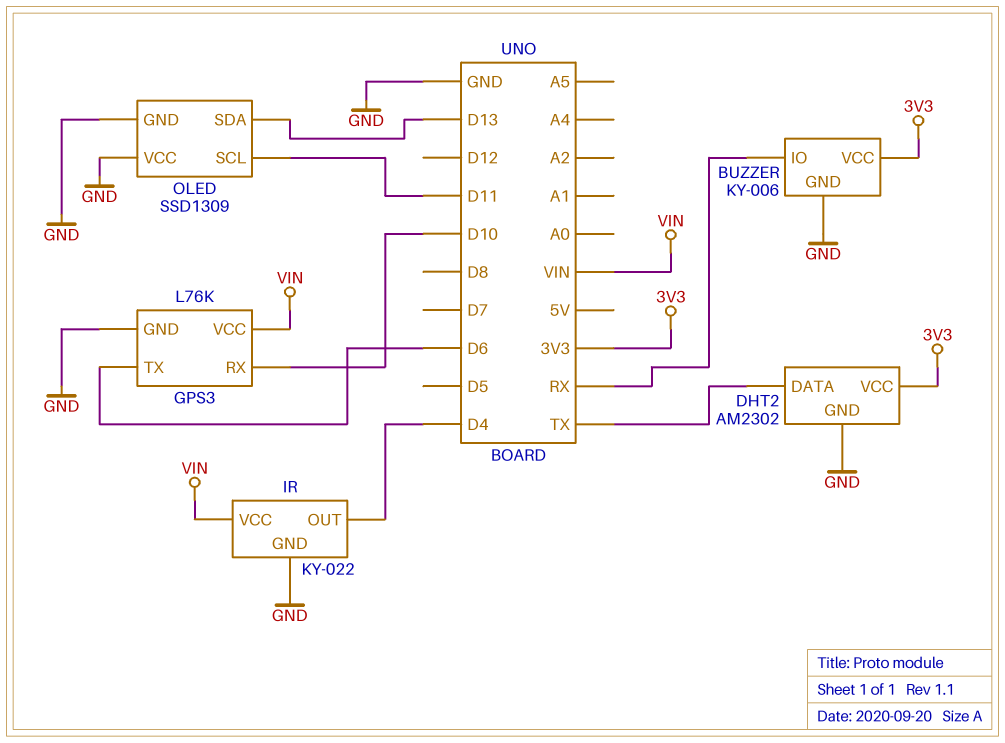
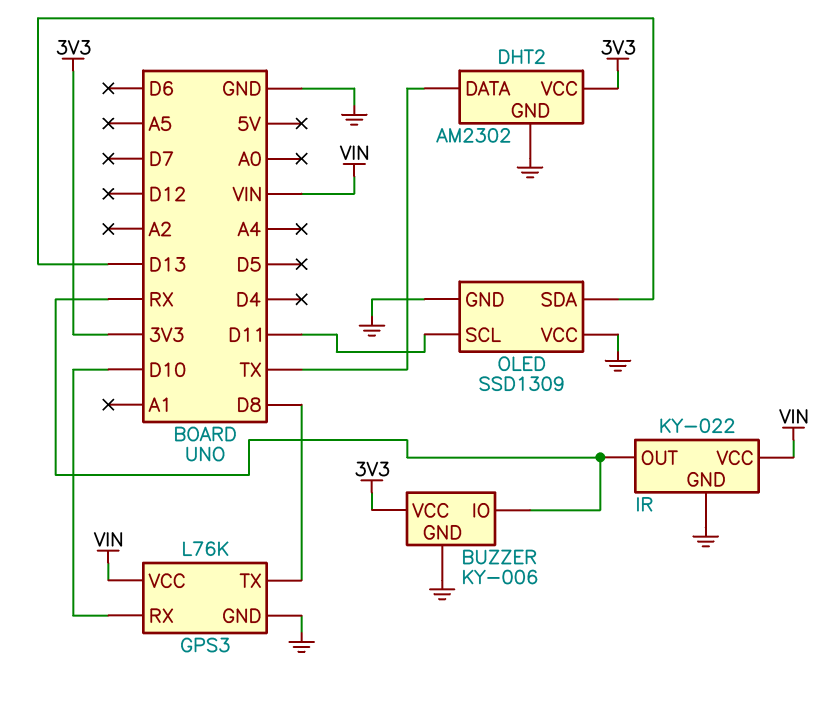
GPS3 pin TX: D6 -> D8
IR pin OUT: D4 -> RX

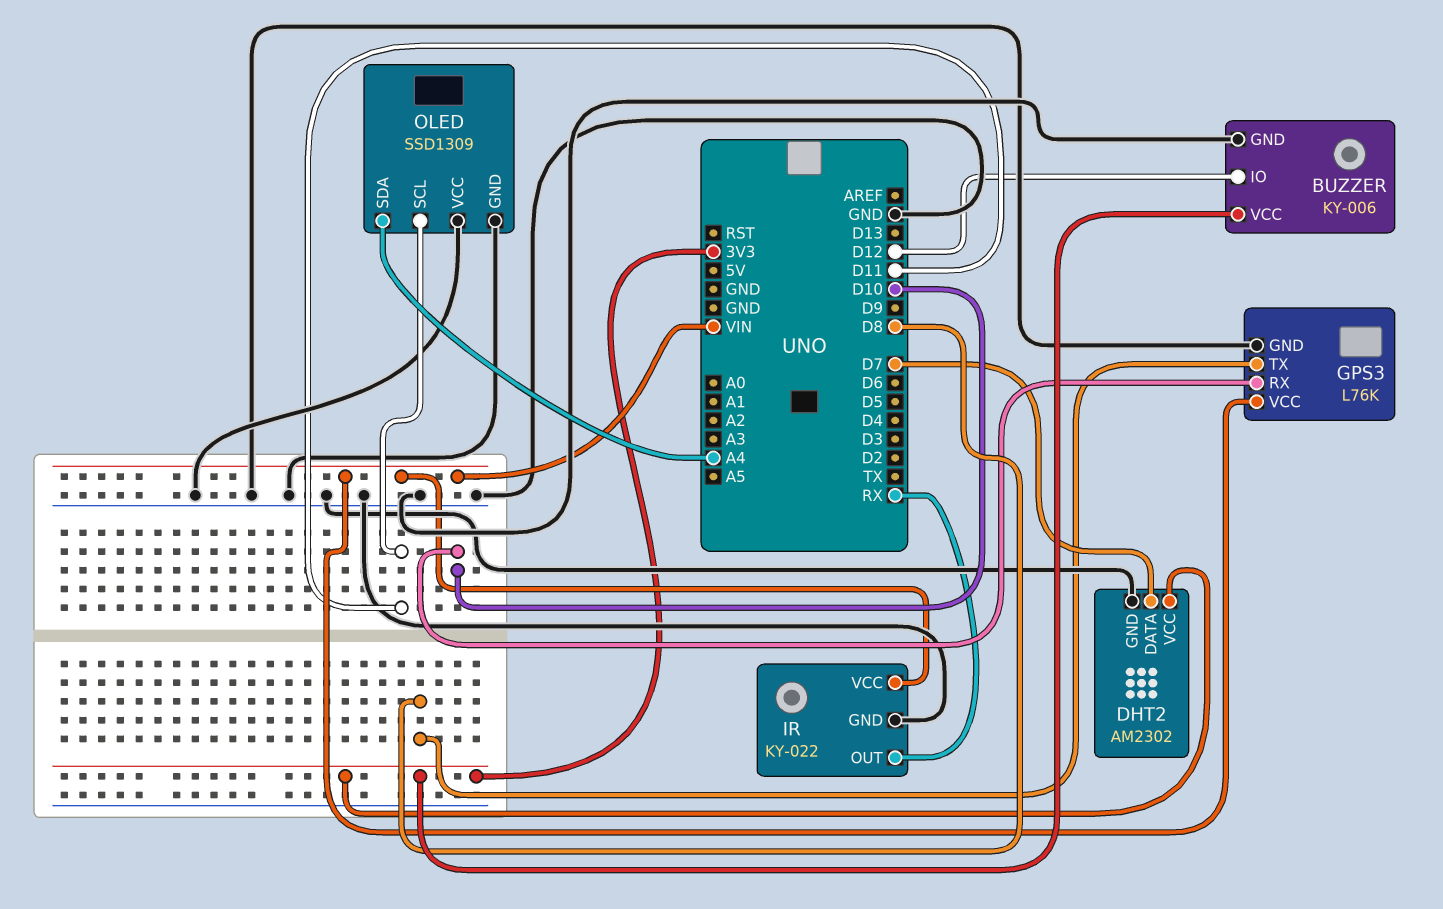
BUZZER pin IO: RX -> D12
DHT2 pin DATA: TX -> D7
OLED pin SDA: D13 -> A4

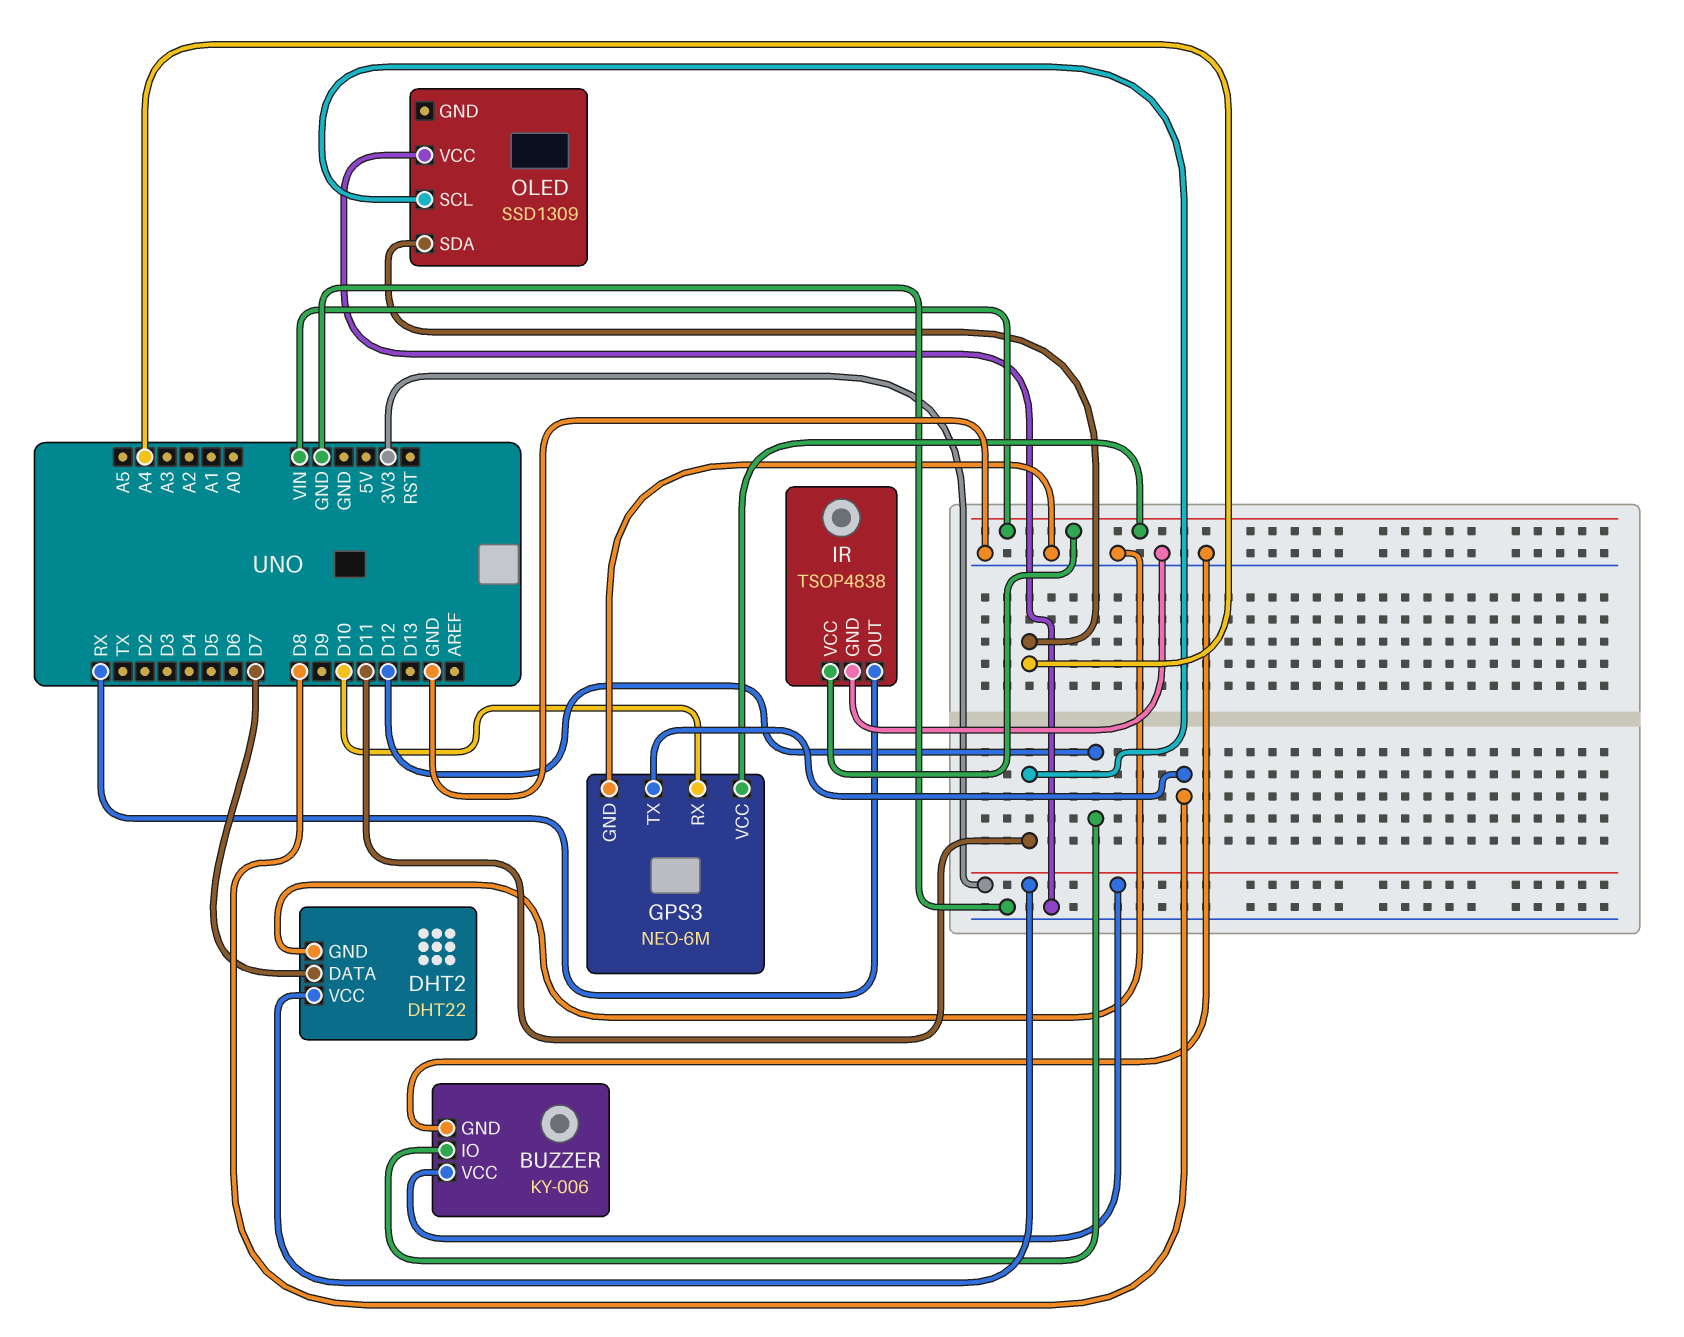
DHT2: AM2302 -> DHT22
GPS3: L76K -> NEO-6M
IR: KY-022 -> TSOP4838
OLED pin GND: GND -> none

